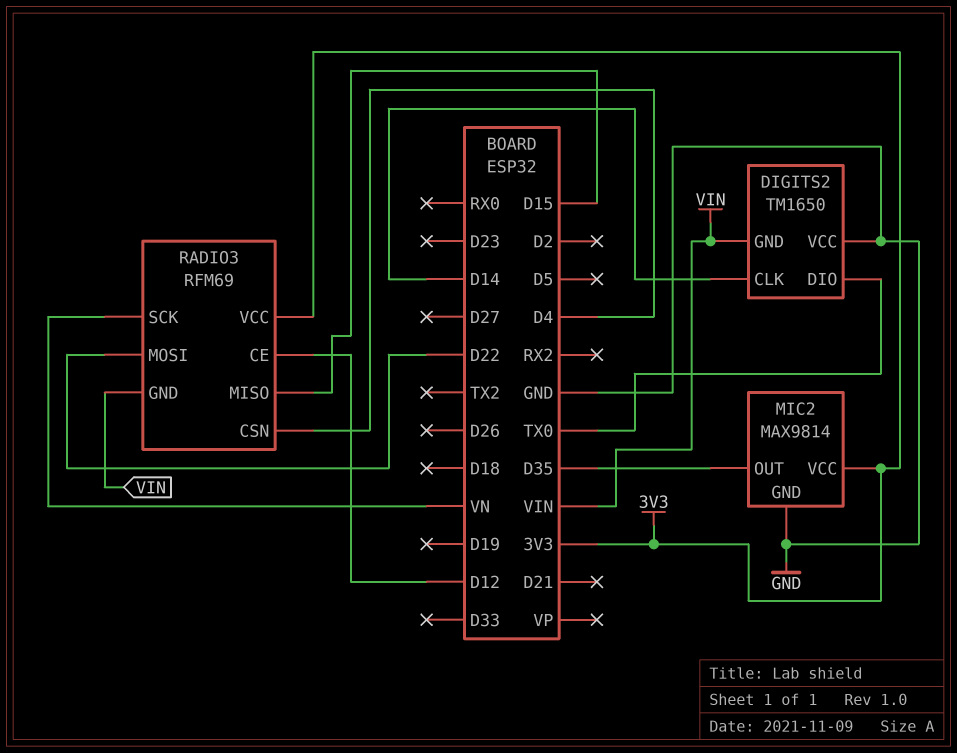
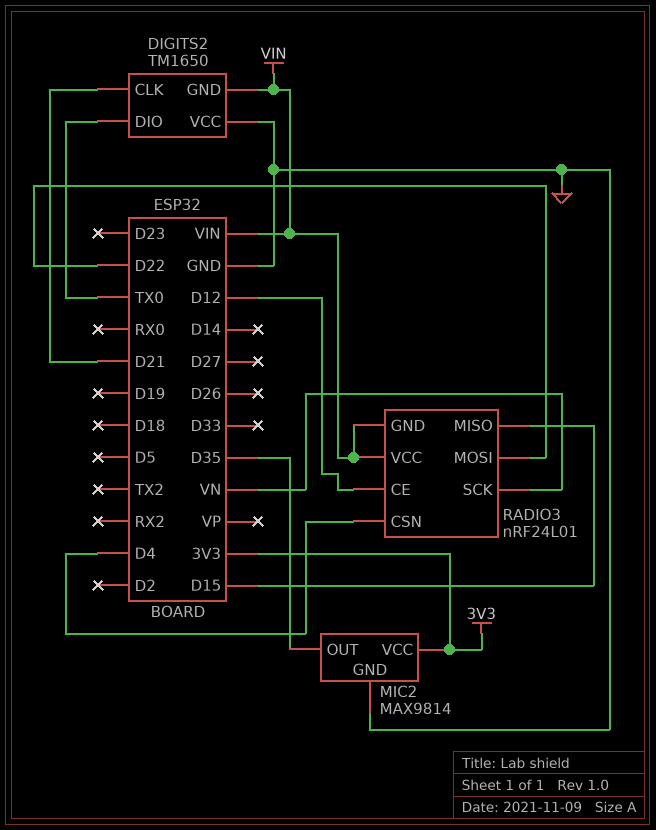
DIGITS2 pin CLK: D14 -> D21
RADIO3: RFM69 -> nRF24L01
RADIO3 pin VCC: 3V3 -> VIN

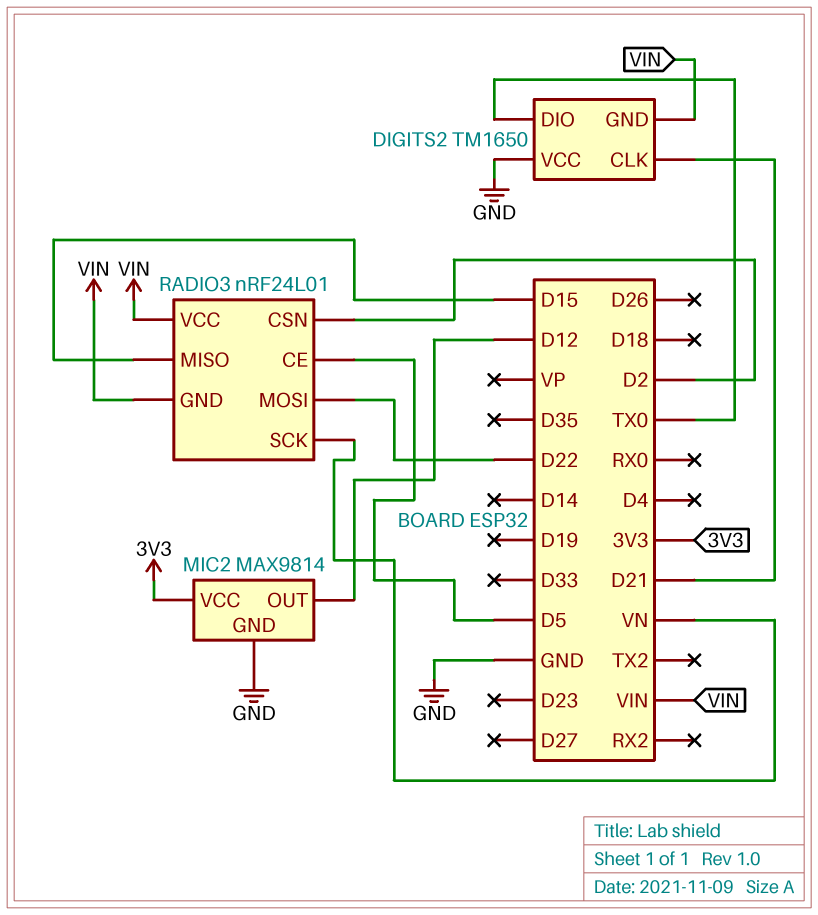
MIC2 pin OUT: D35 -> D12
RADIO3 pin CE: D12 -> D5
RADIO3 pin CSN: D4 -> D2

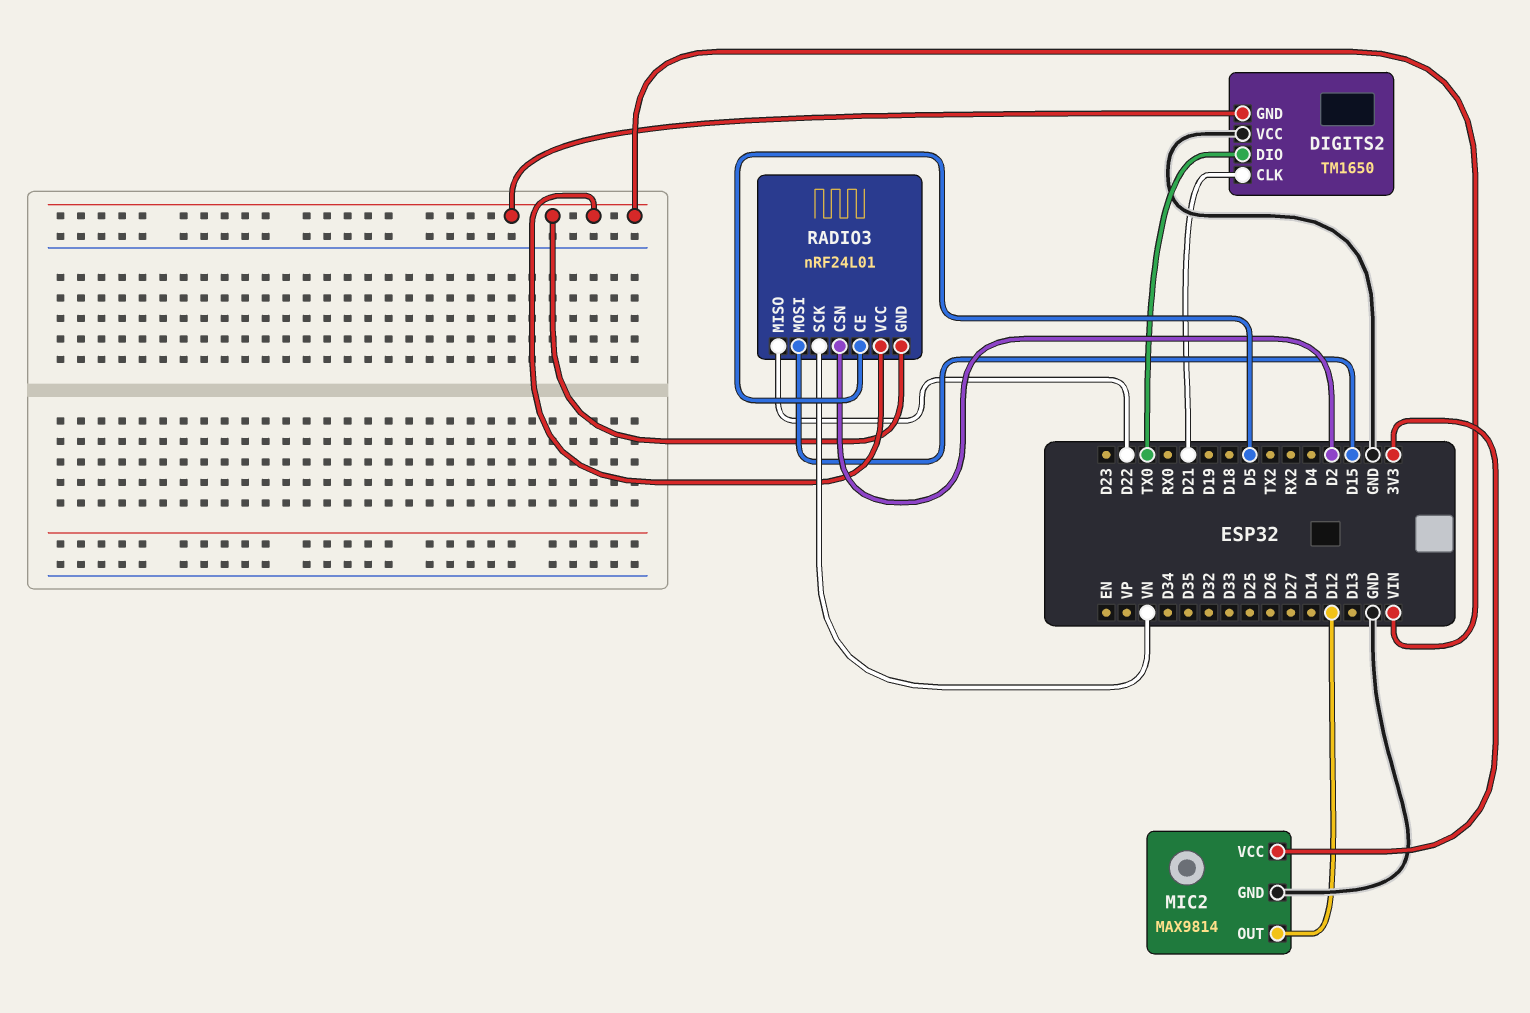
RADIO3 pin MISO: D15 -> D22
RADIO3 pin MOSI: D22 -> D15

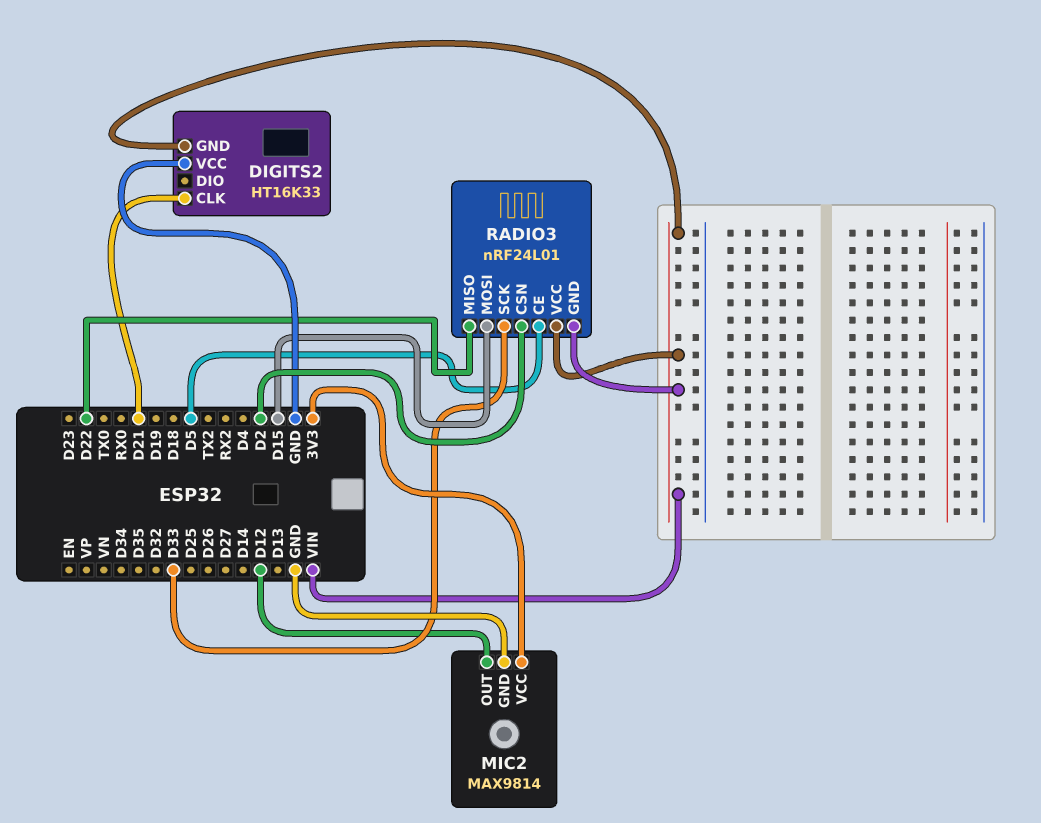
DIGITS2: TM1650 -> HT16K33
DIGITS2 pin DIO: TX0 -> none
RADIO3 pin SCK: VN -> D33

